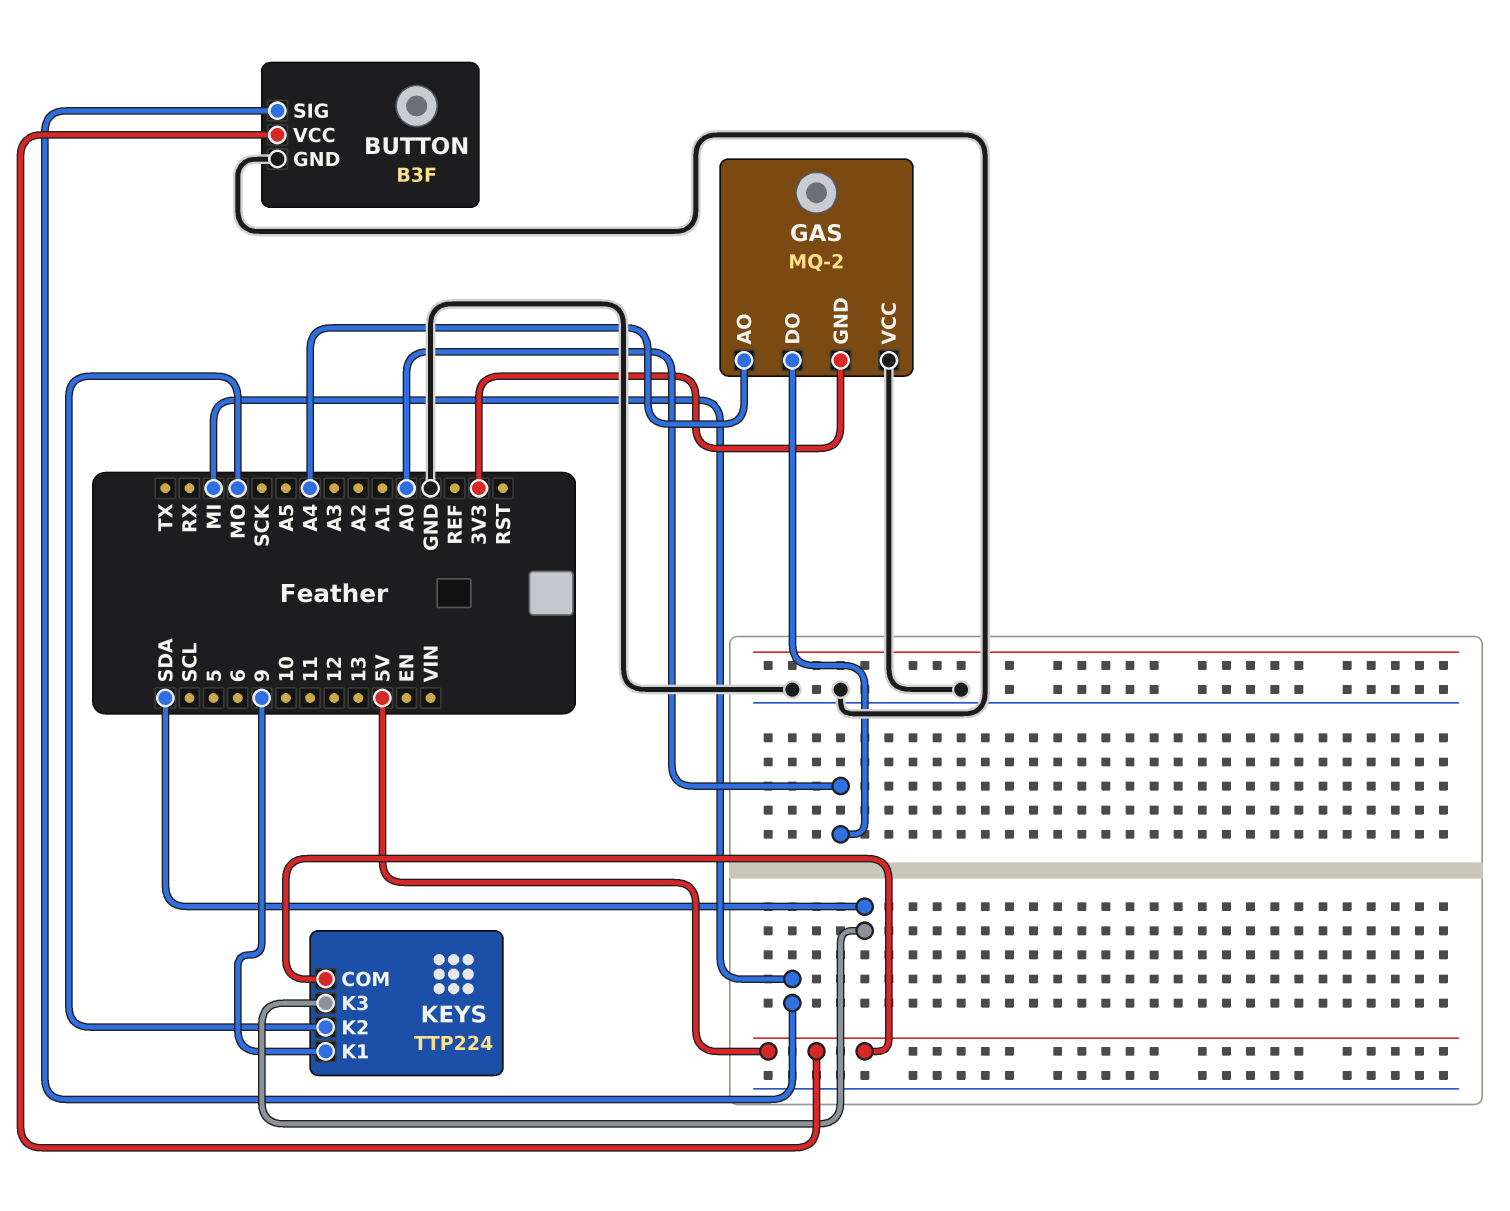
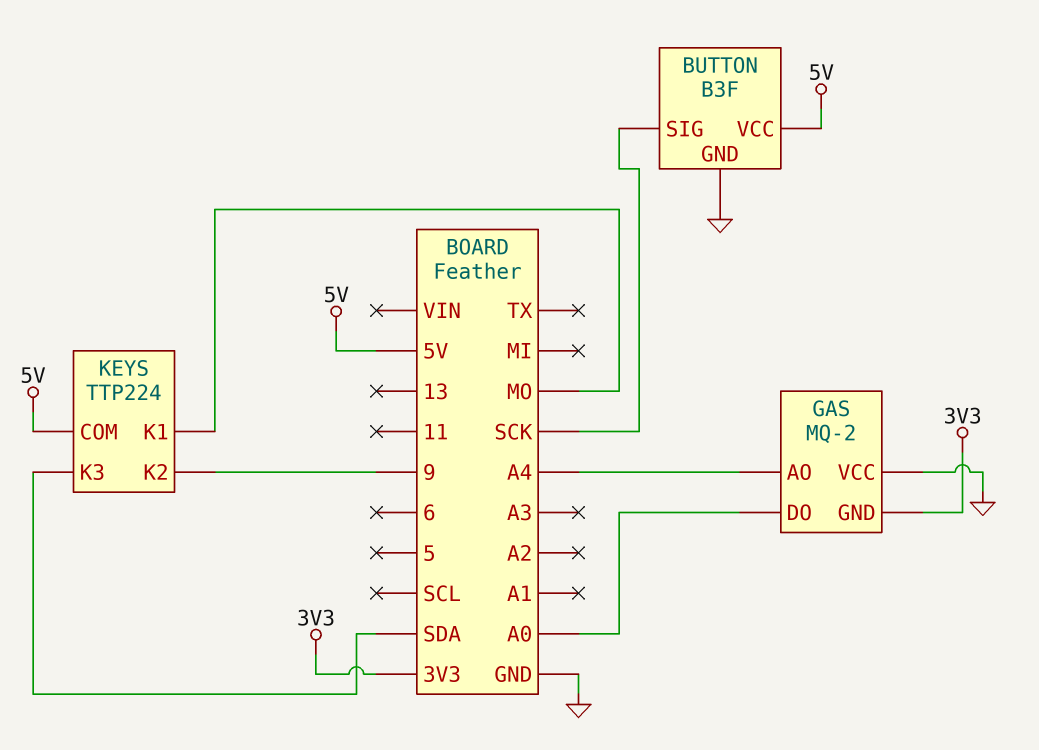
BUTTON pin SIG: MI -> SCK
KEYS pin K1: 9 -> MO
KEYS pin K2: MO -> 9

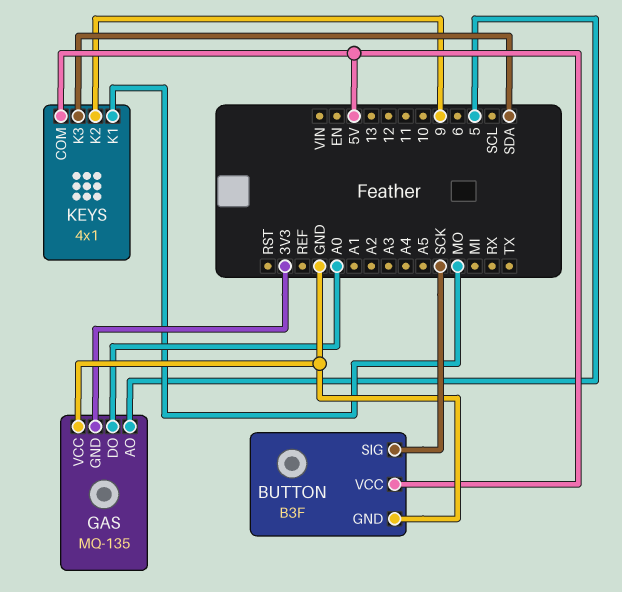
GAS: MQ-2 -> MQ-135
GAS pin AO: A4 -> 5
KEYS: TTP224 -> 4x1

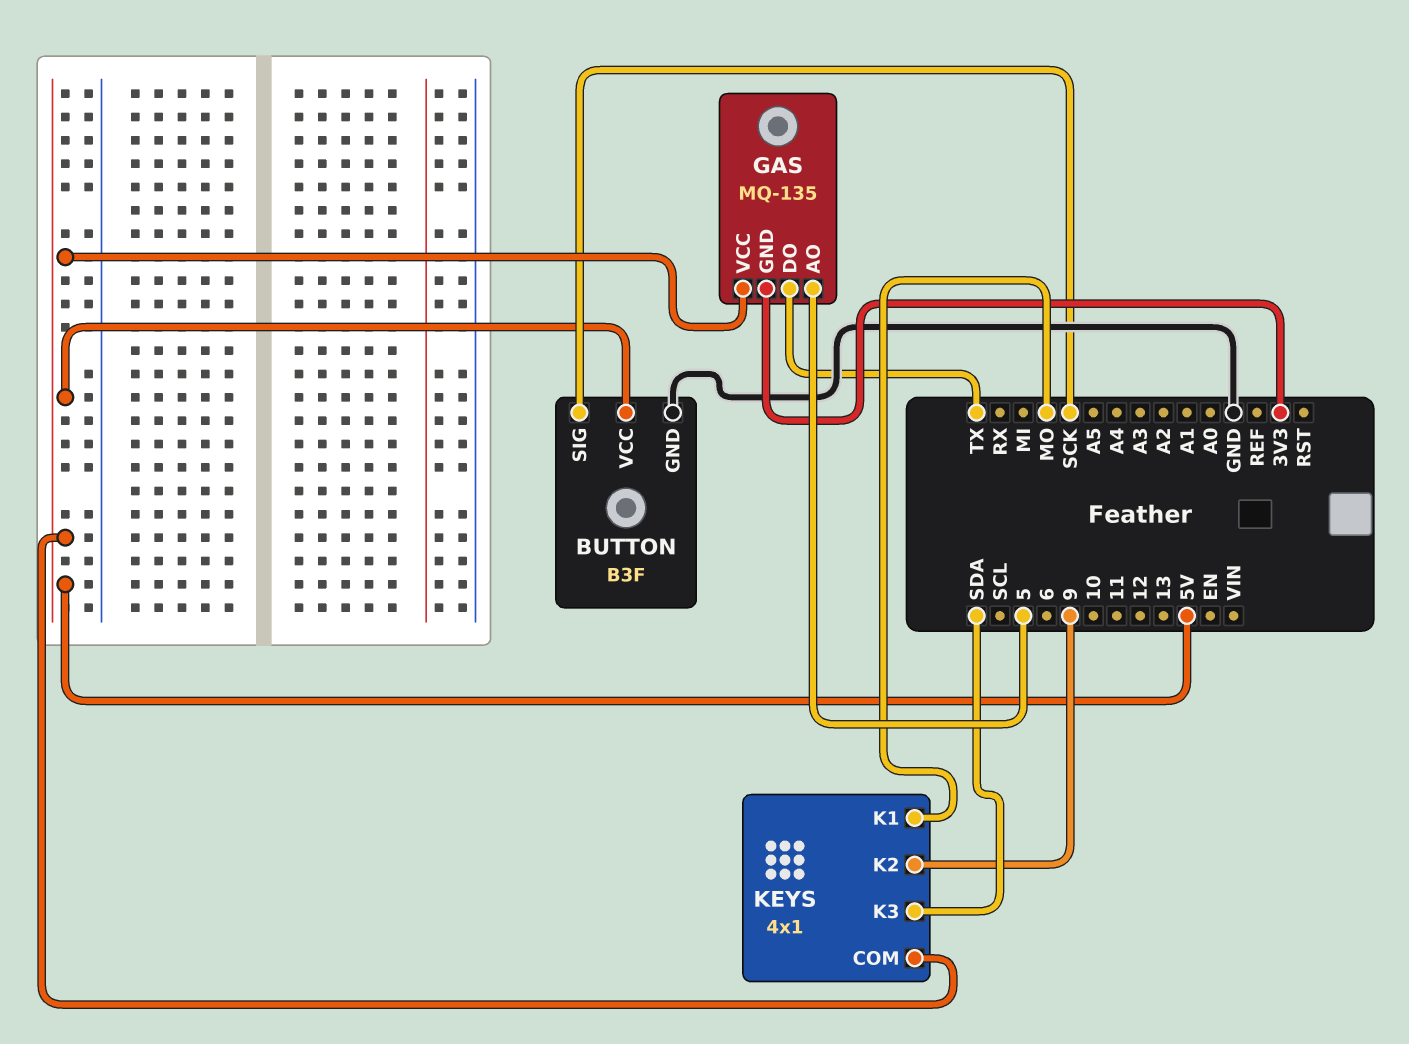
GAS pin DO: A0 -> TX
GAS pin VCC: GND -> 5V

